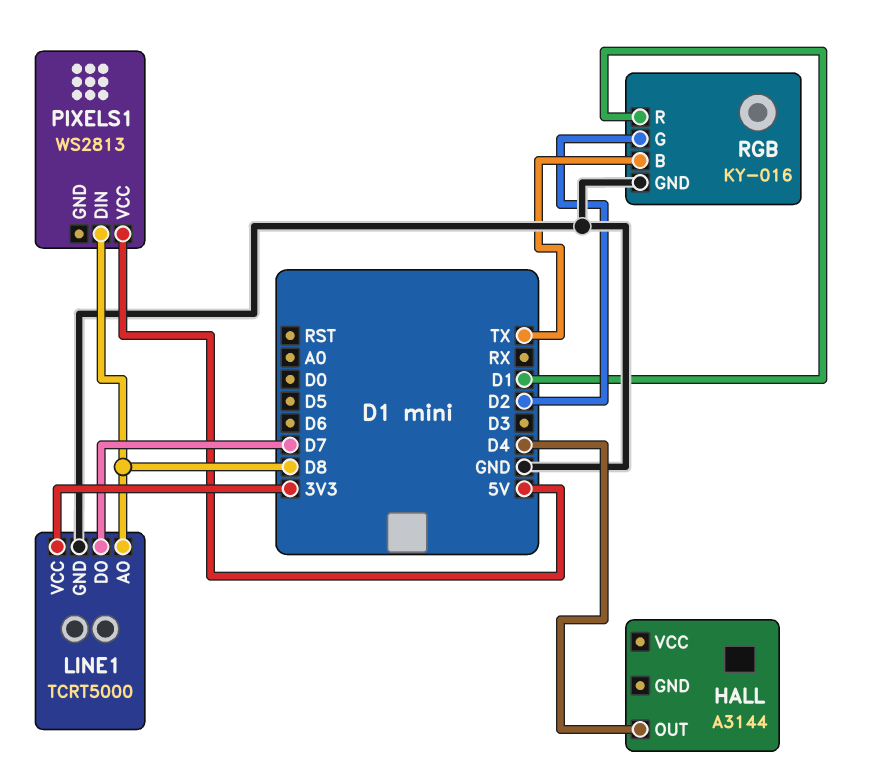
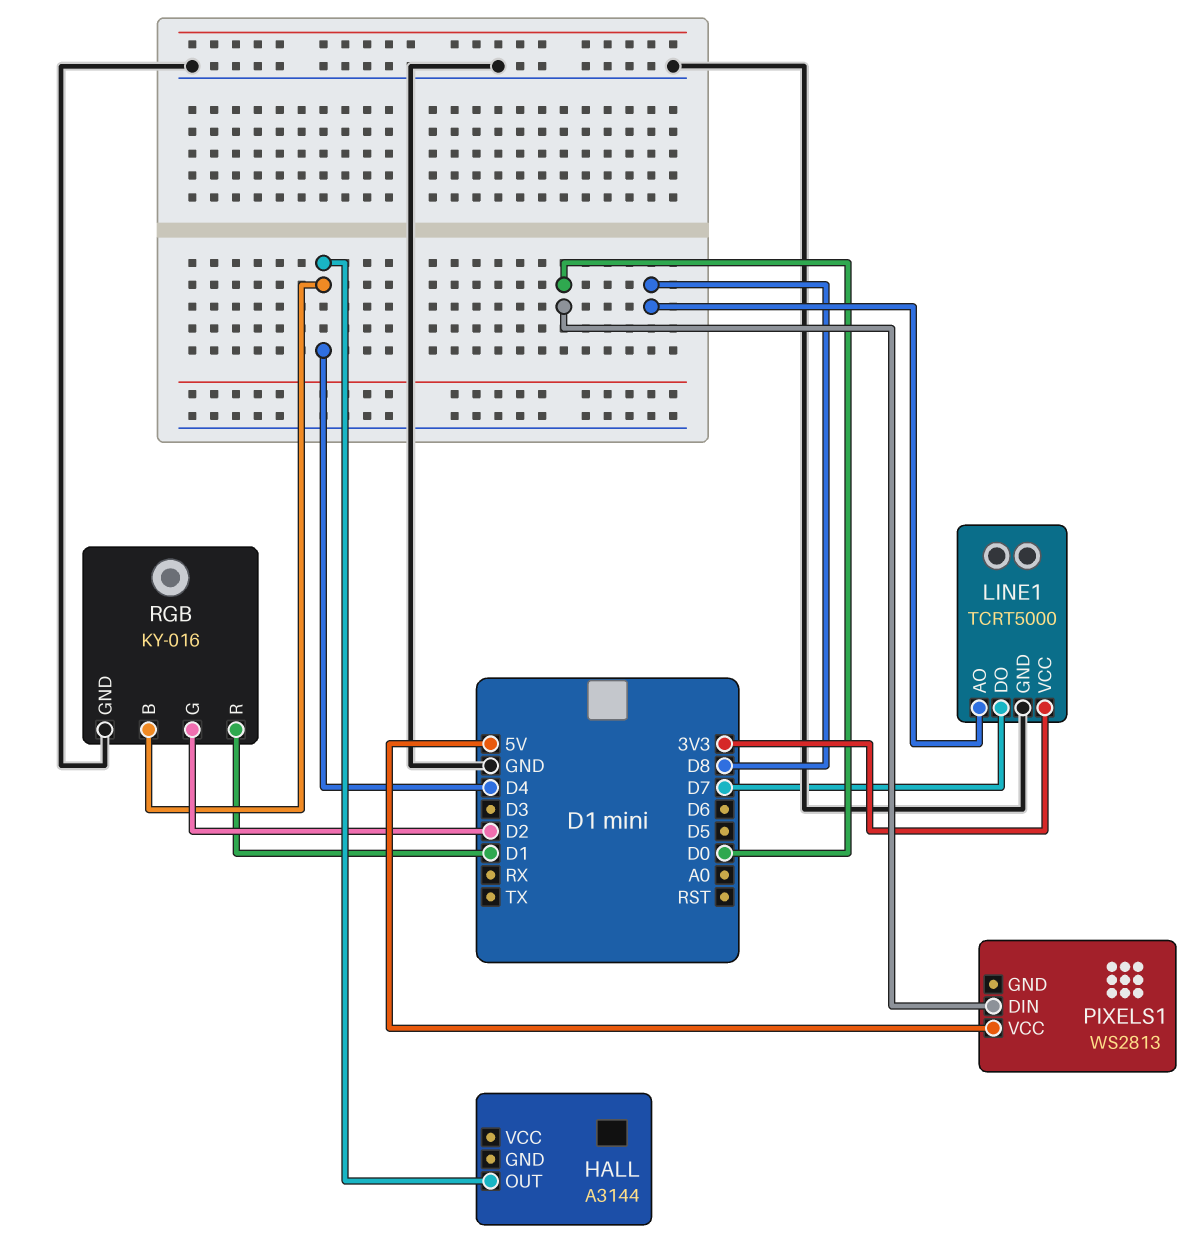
PIXELS1 pin DIN: D8 -> D0
RGB pin B: TX -> D4

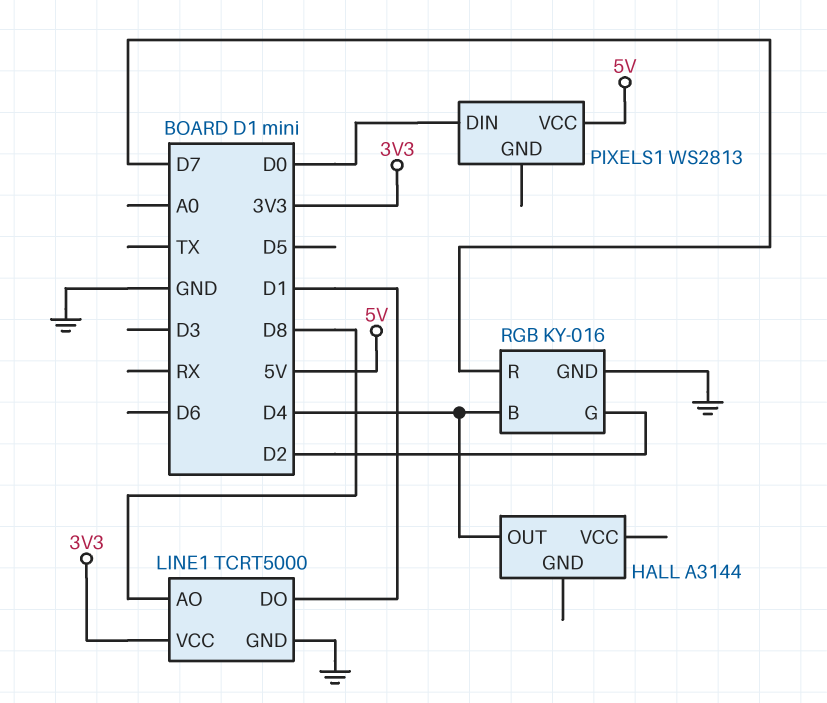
LINE1 pin DO: D7 -> D1
RGB pin R: D1 -> D7

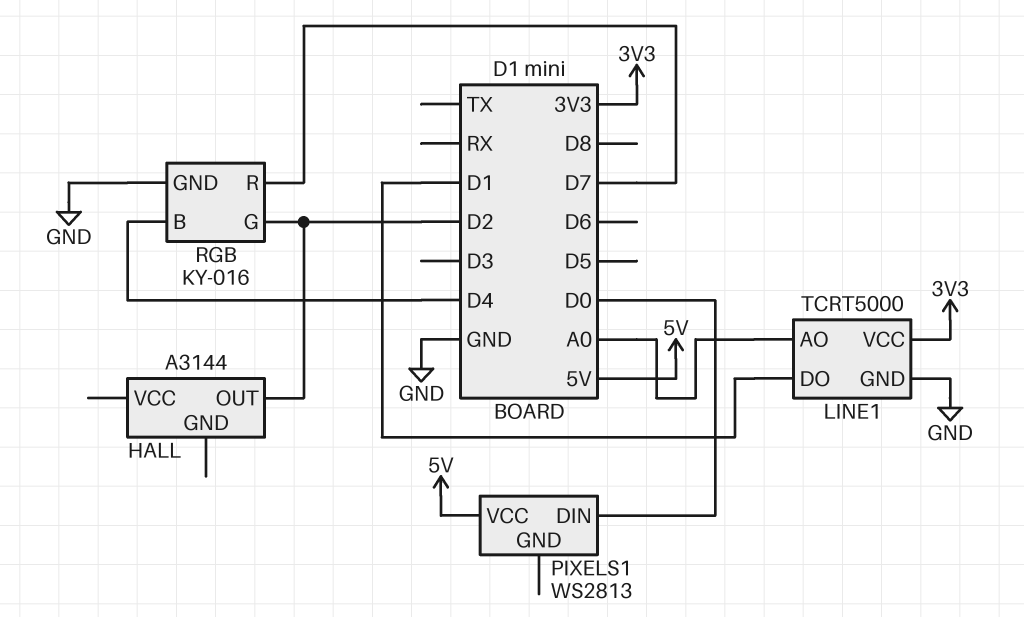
HALL pin OUT: D4 -> D2
LINE1 pin AO: D8 -> A0

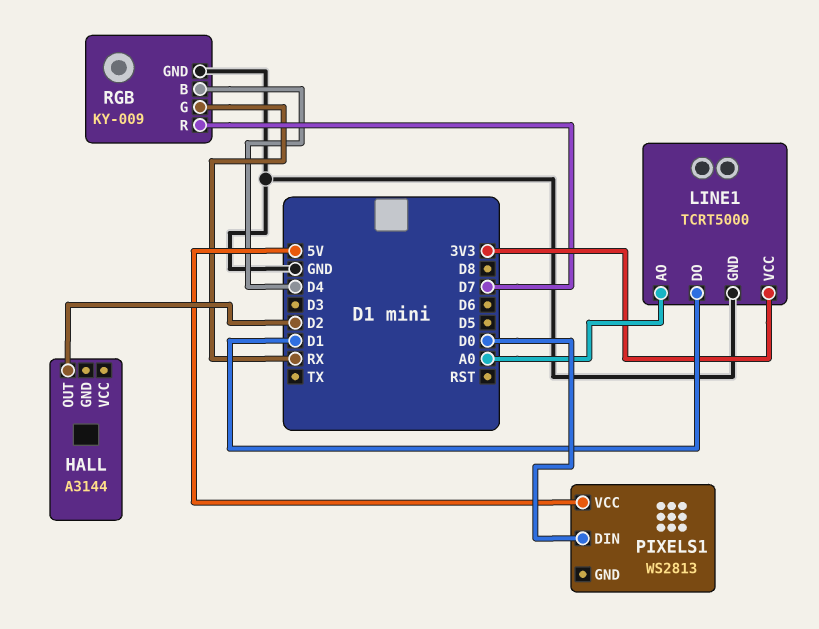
RGB: KY-016 -> KY-009
RGB pin G: D2 -> RX

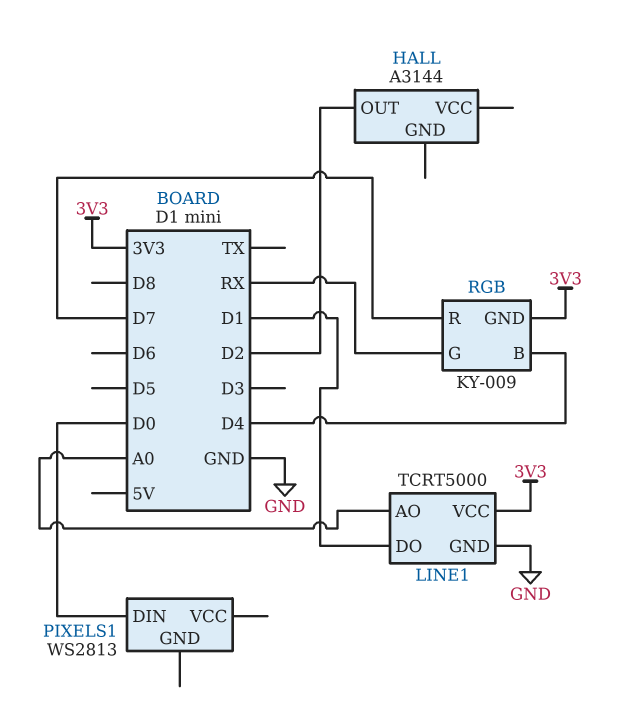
PIXELS1 pin VCC: 5V -> none
RGB pin GND: GND -> 3V3

